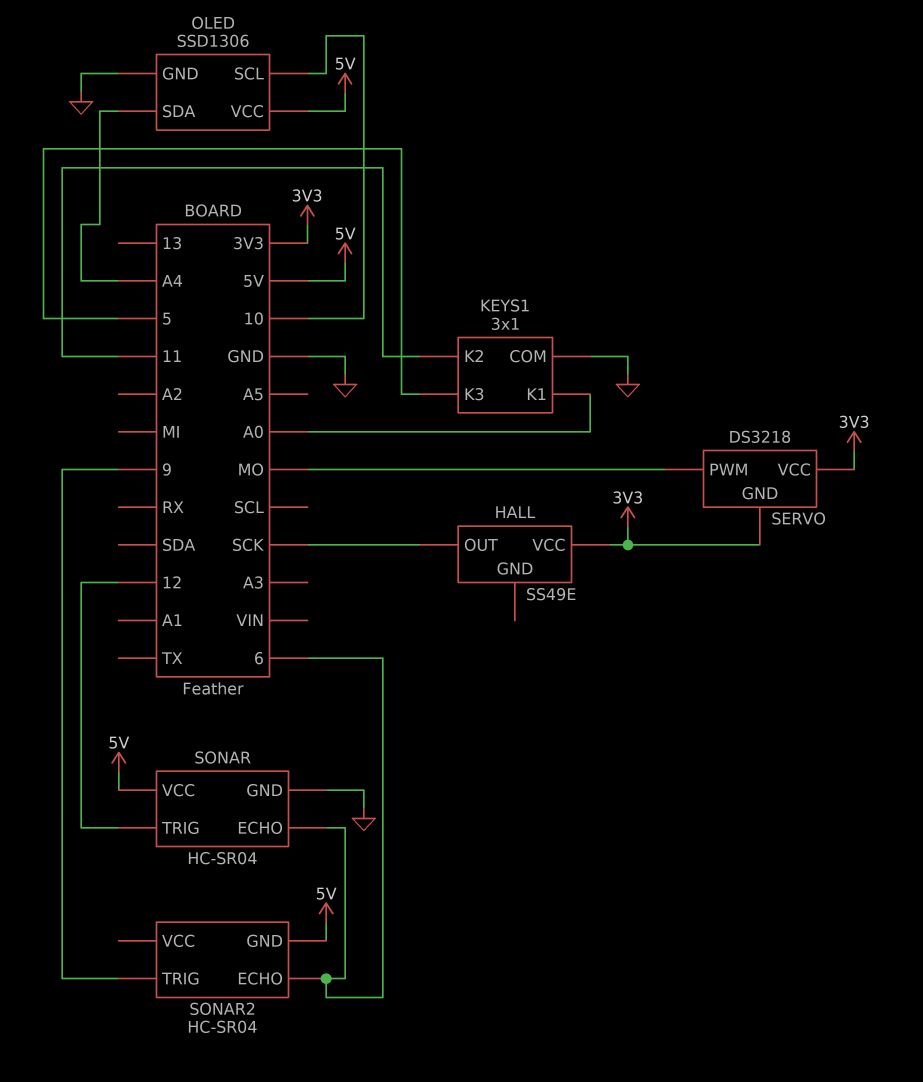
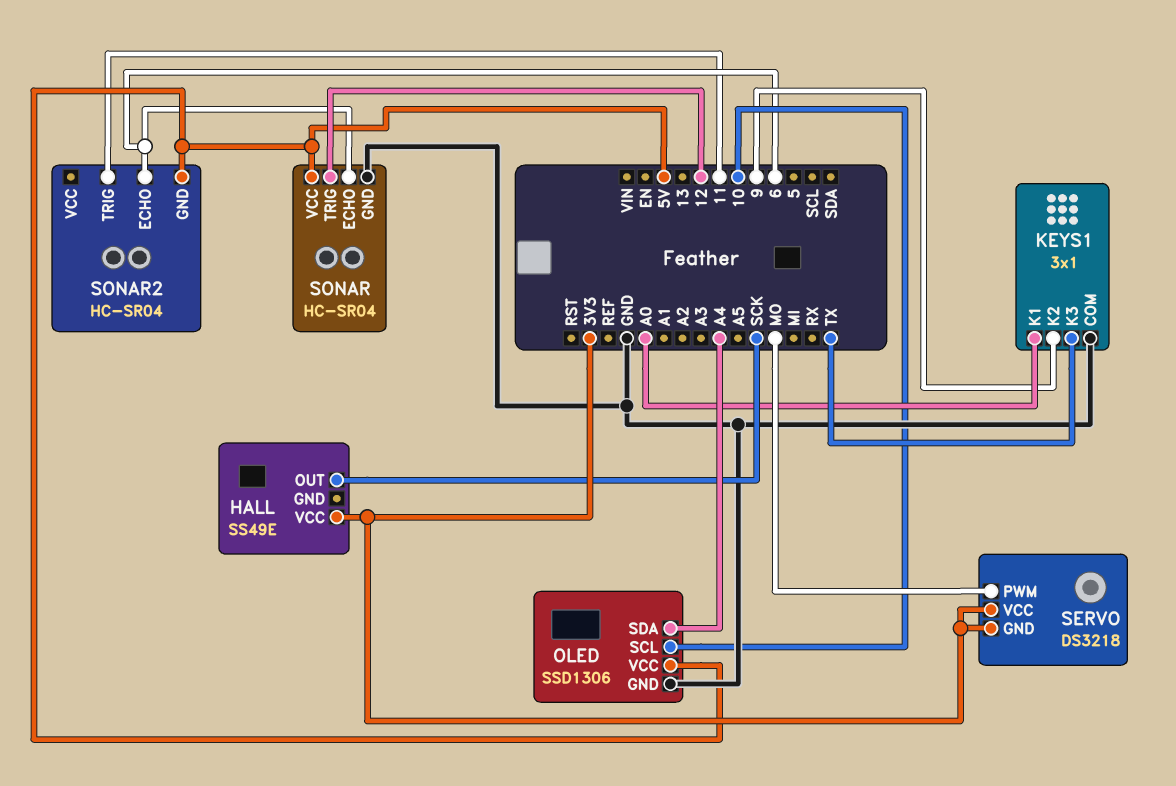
KEYS1 pin K2: 11 -> 9
KEYS1 pin K3: 5 -> TX
SONAR2 pin TRIG: 9 -> 11

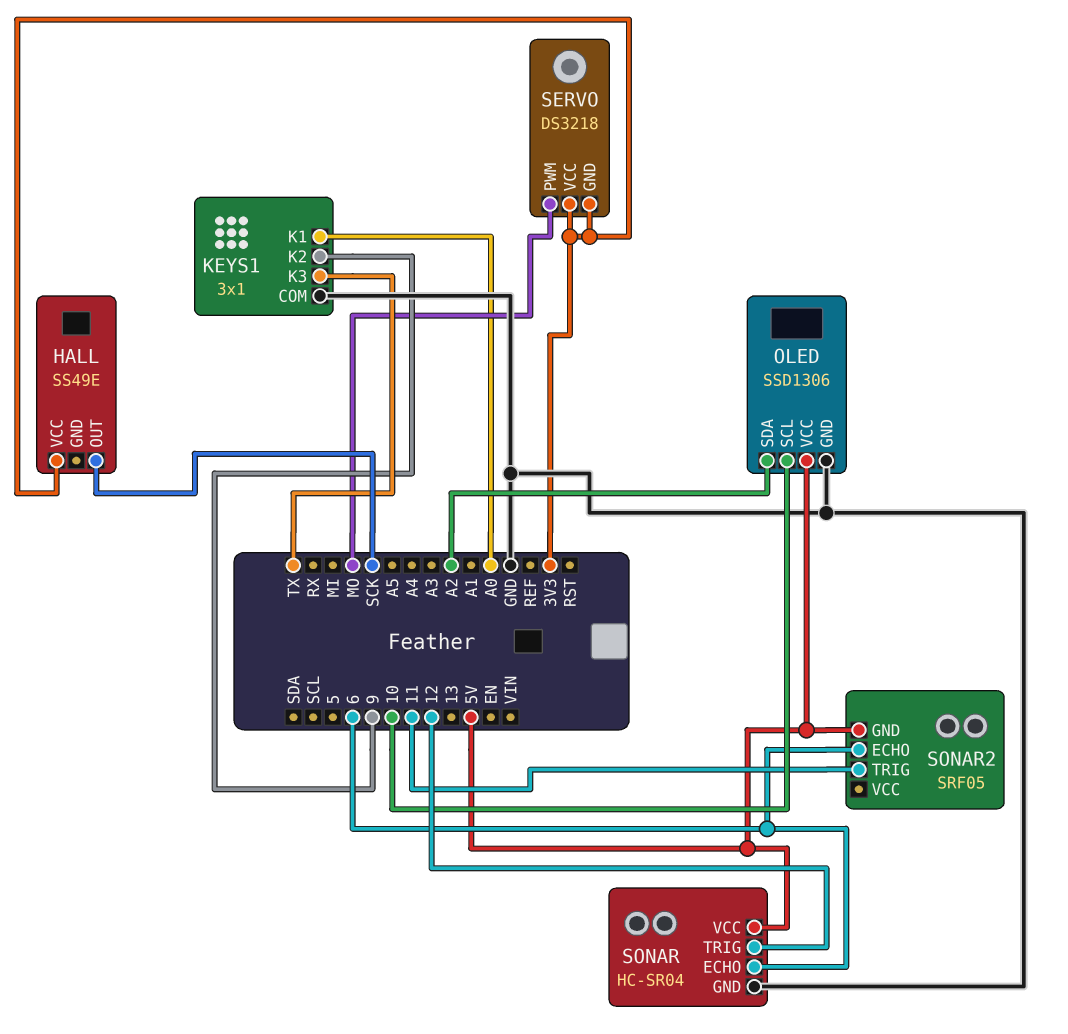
OLED pin SDA: A4 -> A2
SONAR2: HC-SR04 -> SRF05

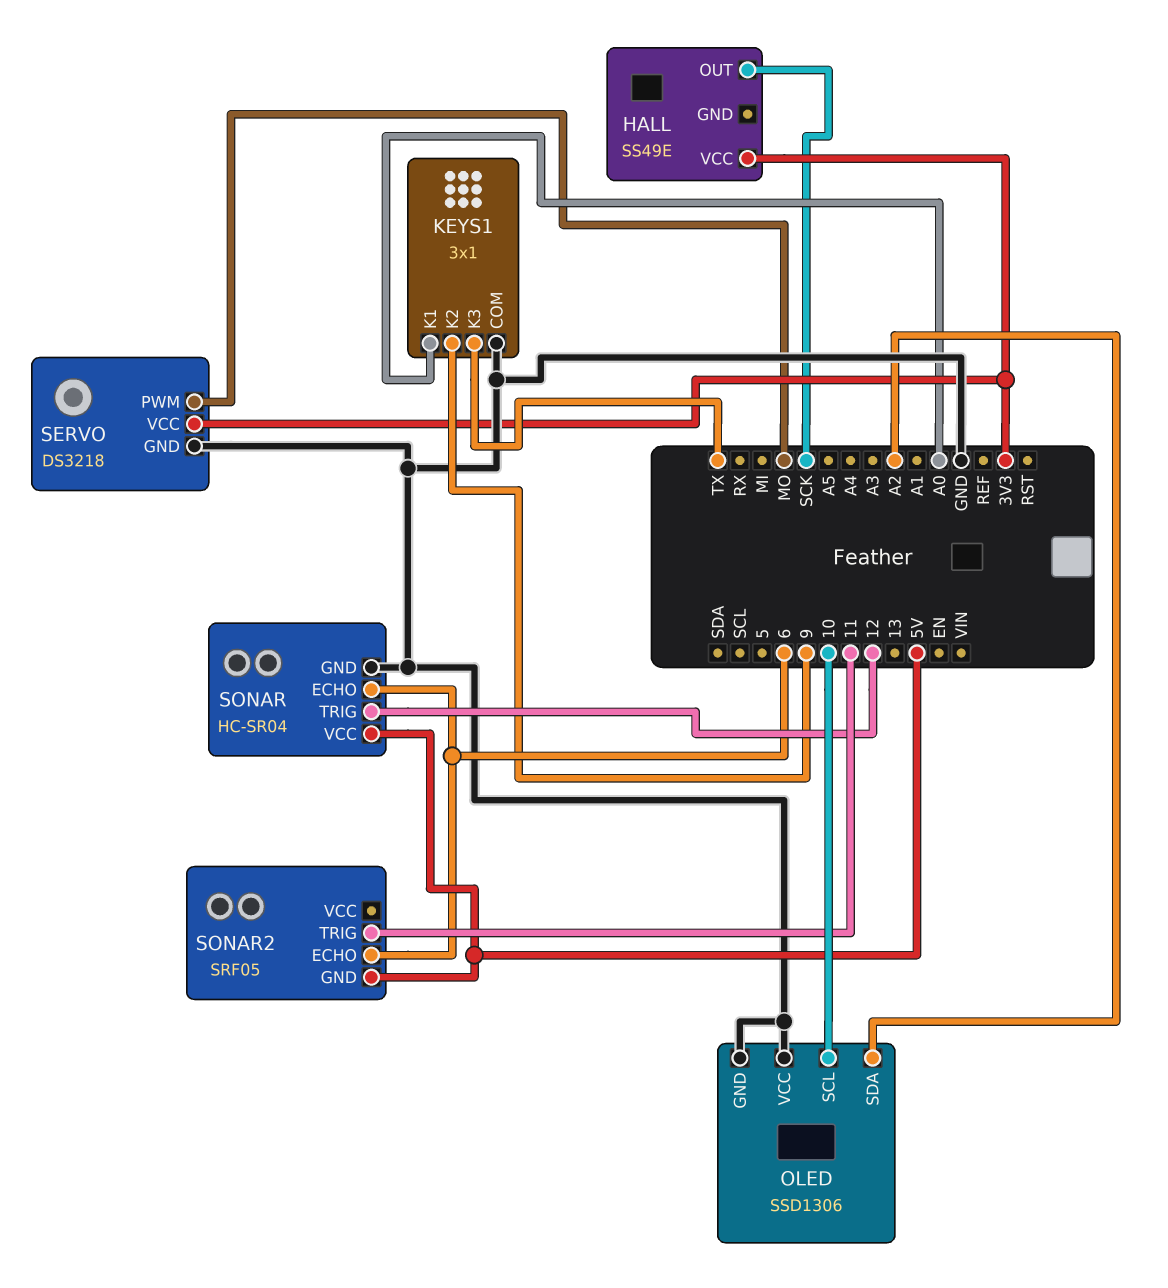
OLED pin VCC: 5V -> GND
SERVO pin GND: 3V3 -> GND

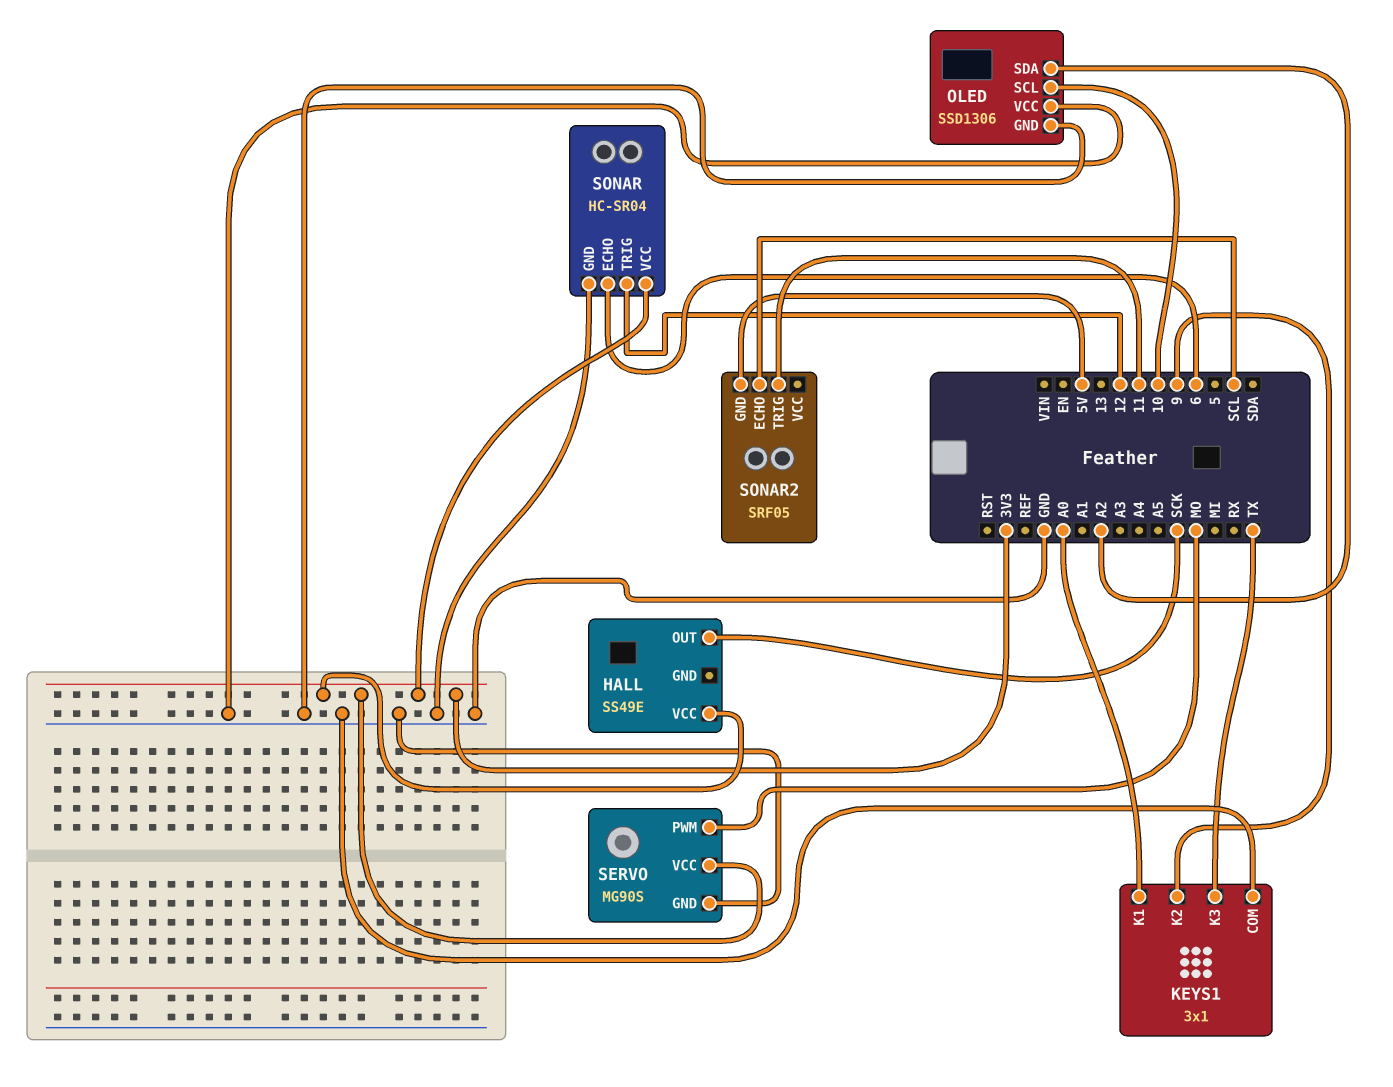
SERVO: DS3218 -> MG90S
SONAR pin VCC: 5V -> 3V3
SONAR2 pin ECHO: 6 -> SCL

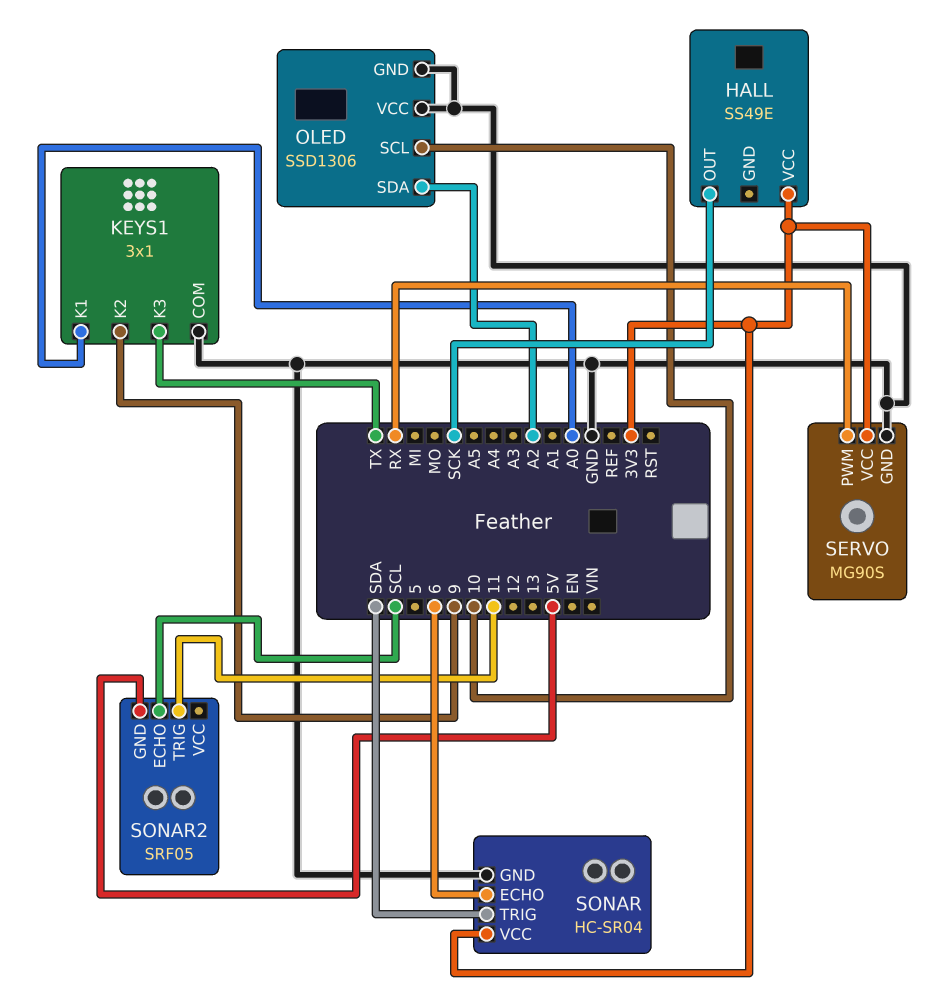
SERVO pin PWM: MO -> RX
SONAR pin TRIG: 12 -> SDA

